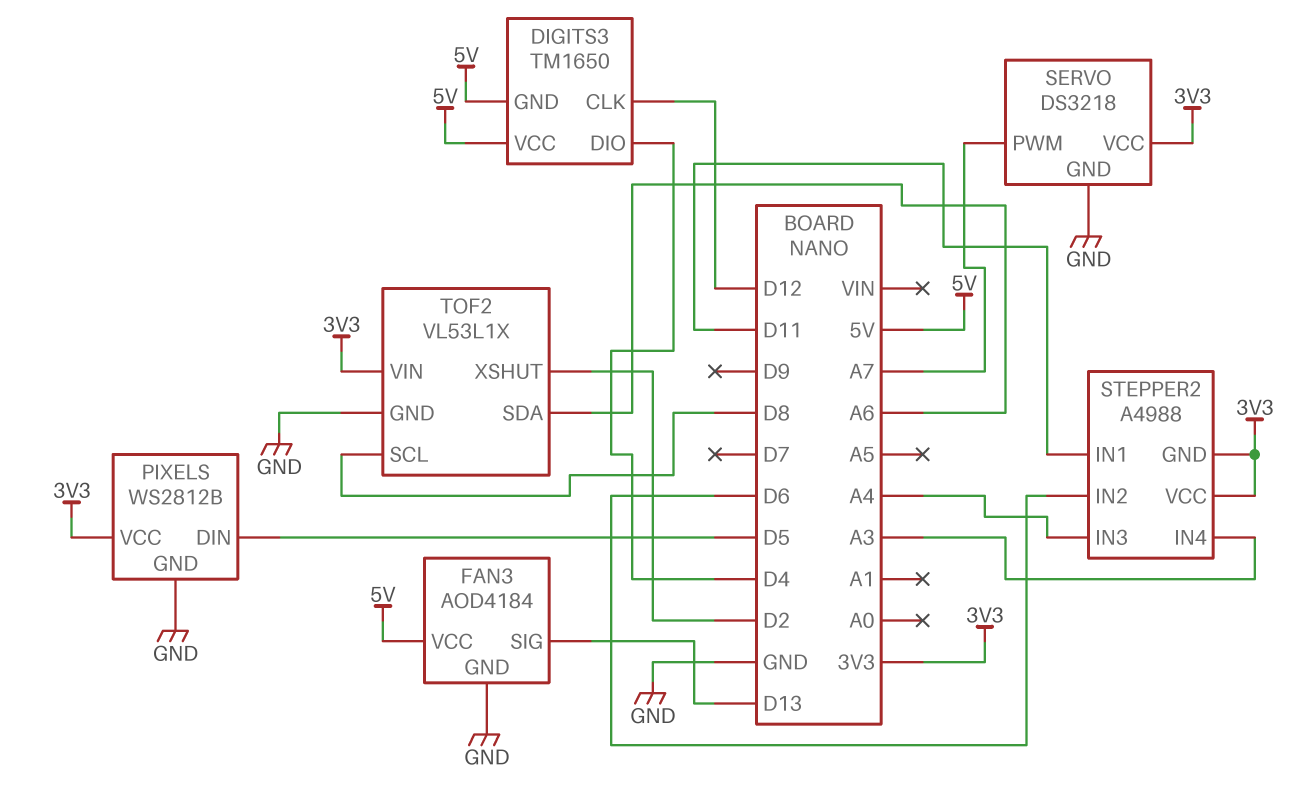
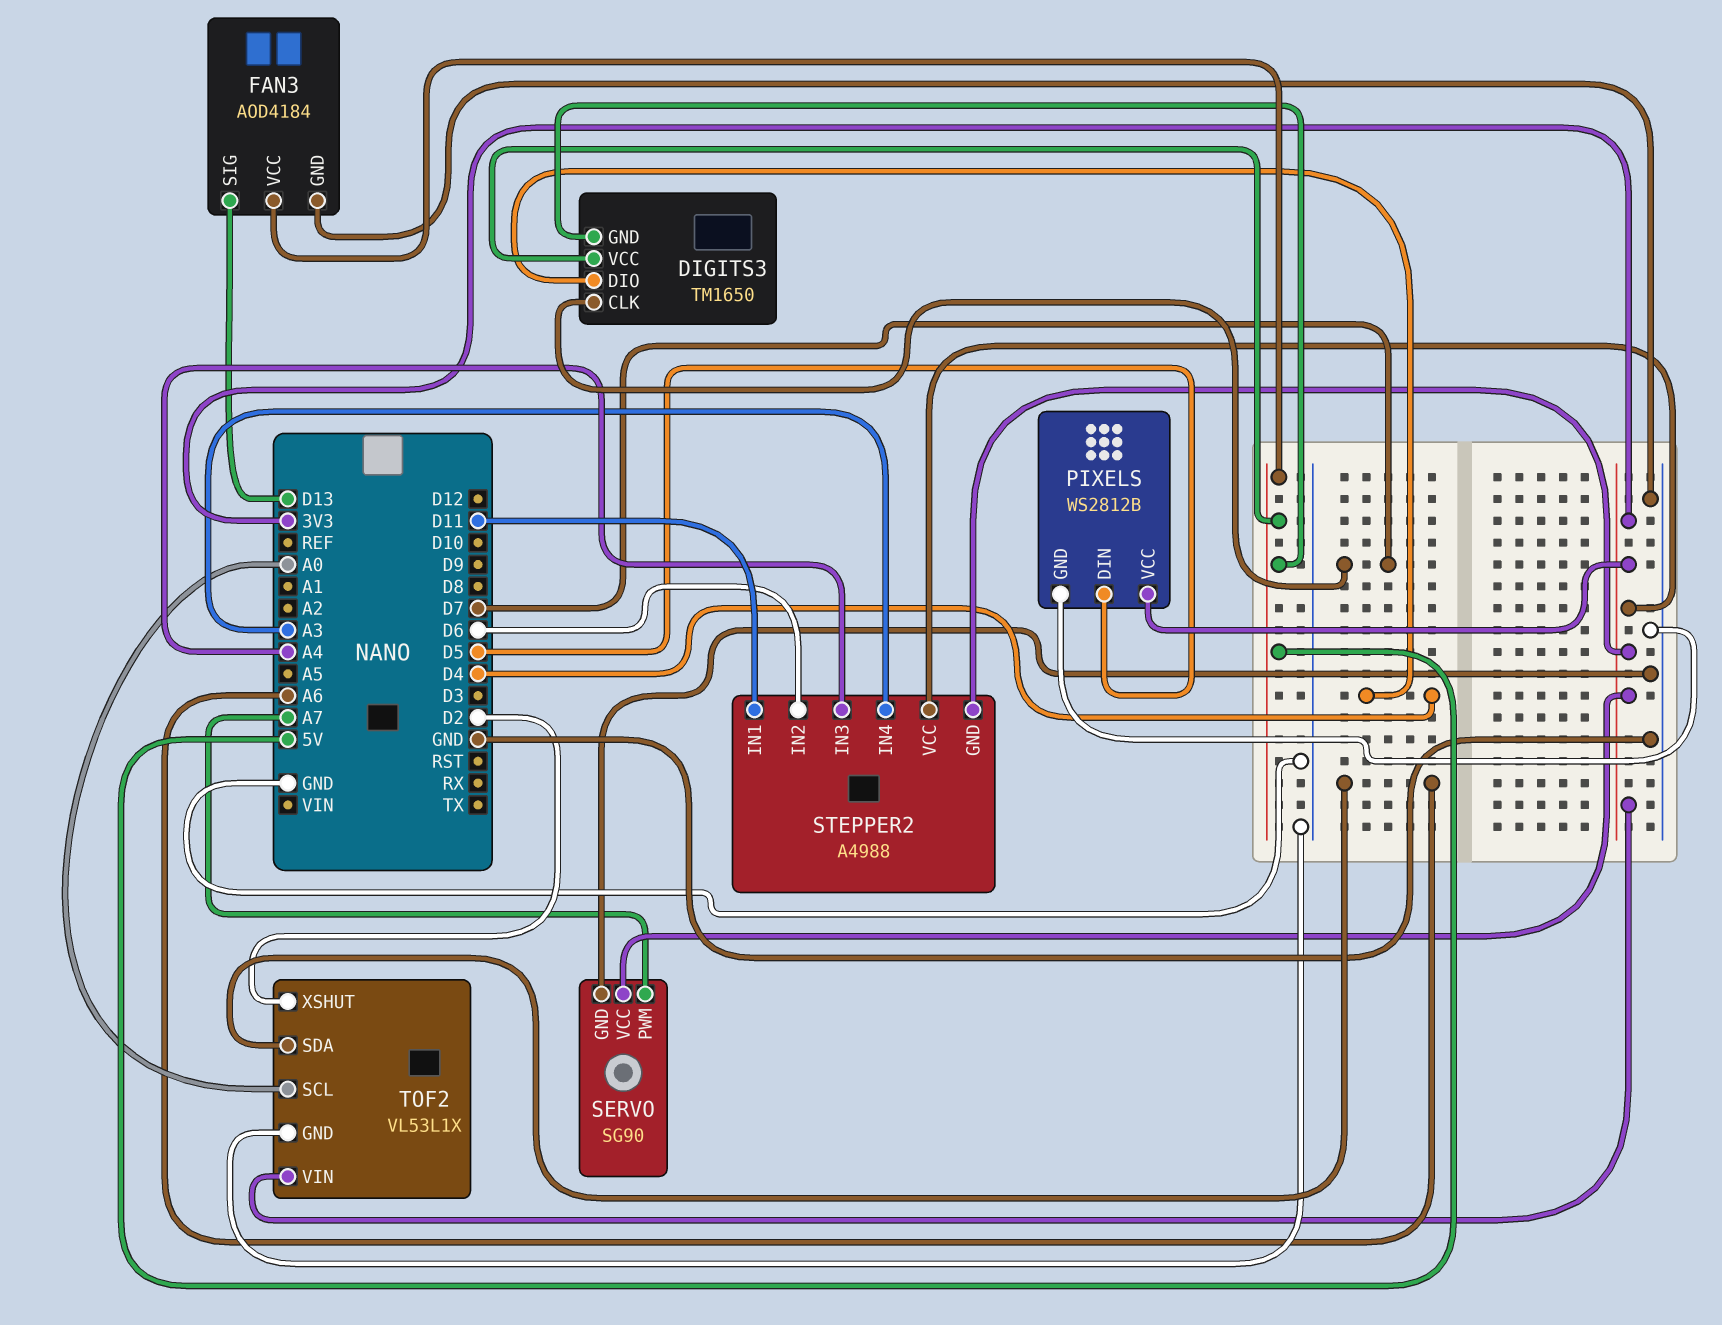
DIGITS3 pin CLK: D12 -> D7
SERVO: DS3218 -> SG90
TOF2 pin SCL: D8 -> A0

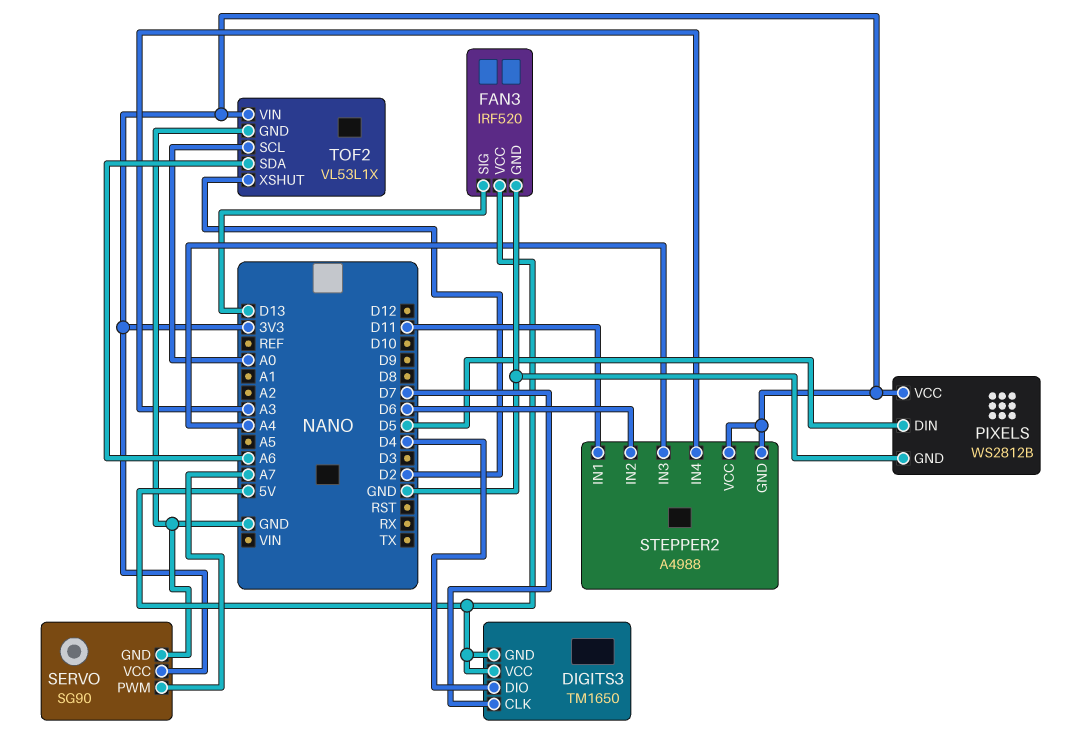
FAN3: AOD4184 -> IRF520

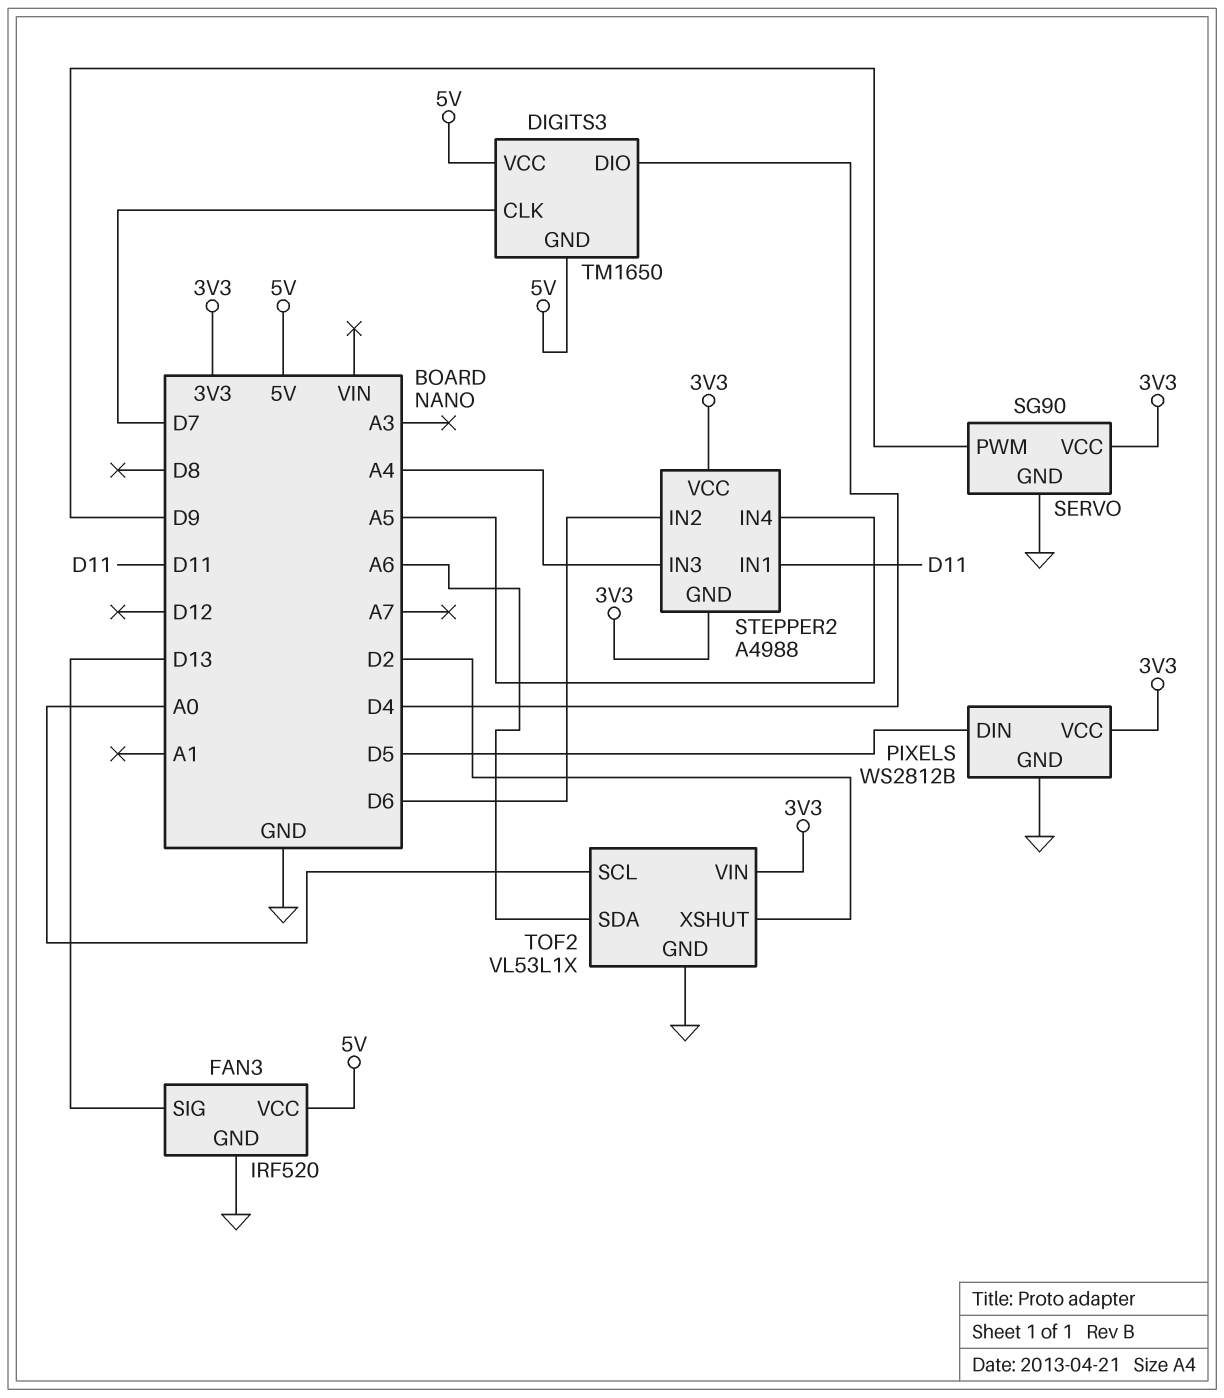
SERVO pin PWM: A7 -> D9
STEPPER2 pin IN4: A3 -> A5

